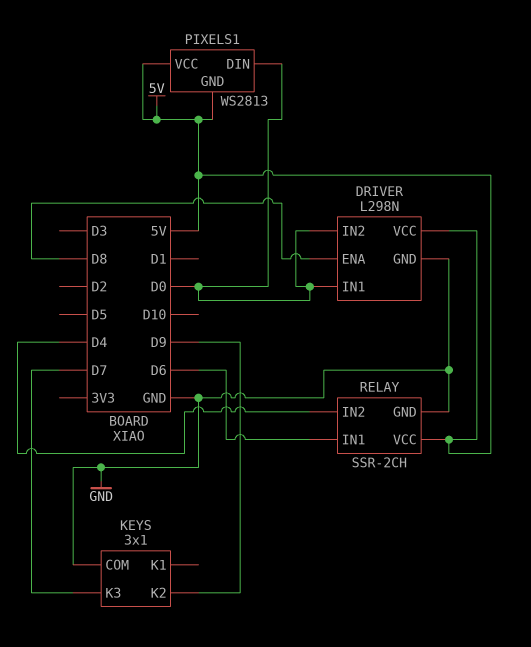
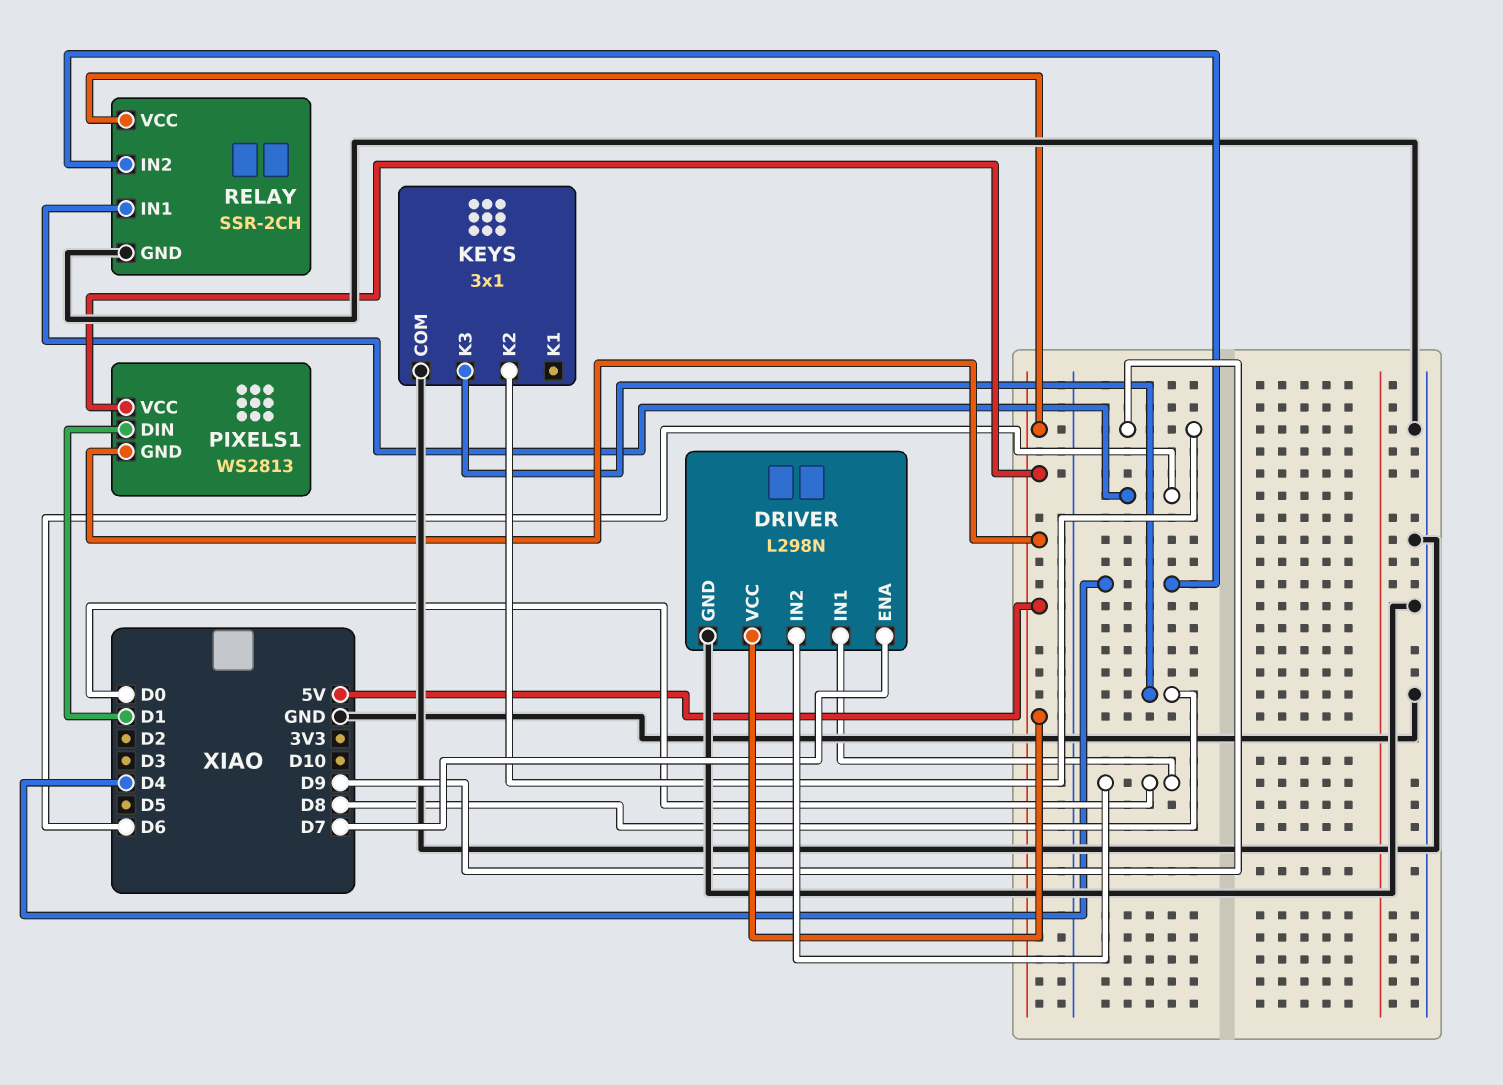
DRIVER pin ENA: D8 -> D7
KEYS pin K3: D7 -> D8
PIXELS1 pin DIN: D0 -> D1

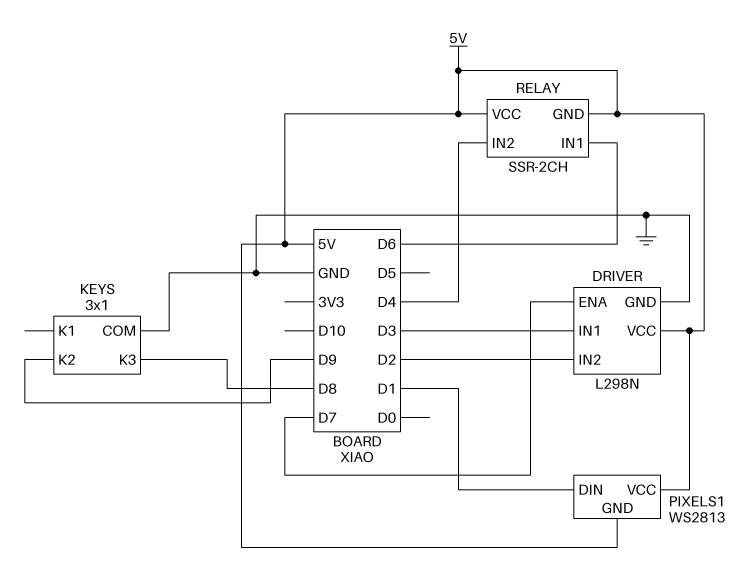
DRIVER pin IN1: D0 -> D3
DRIVER pin IN2: D0 -> D2
RELAY pin GND: GND -> 5V

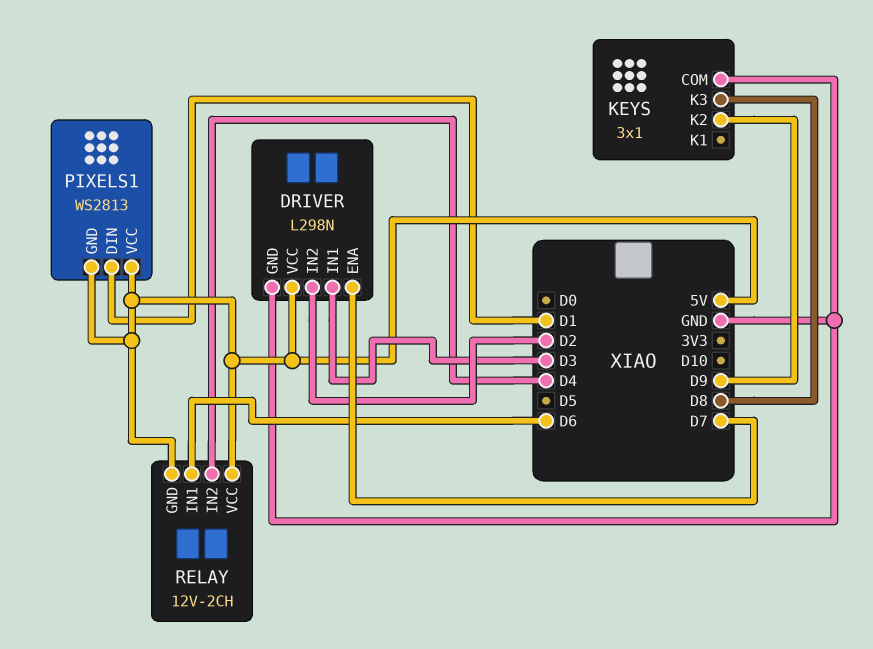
RELAY: SSR-2CH -> 12V-2CH

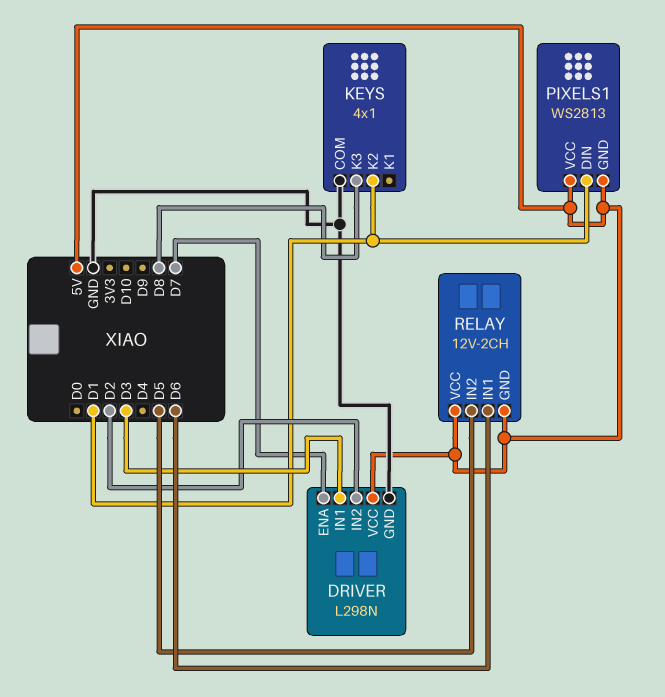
KEYS: 3x1 -> 4x1
KEYS pin K2: D9 -> D1
RELAY pin IN2: D4 -> D5

